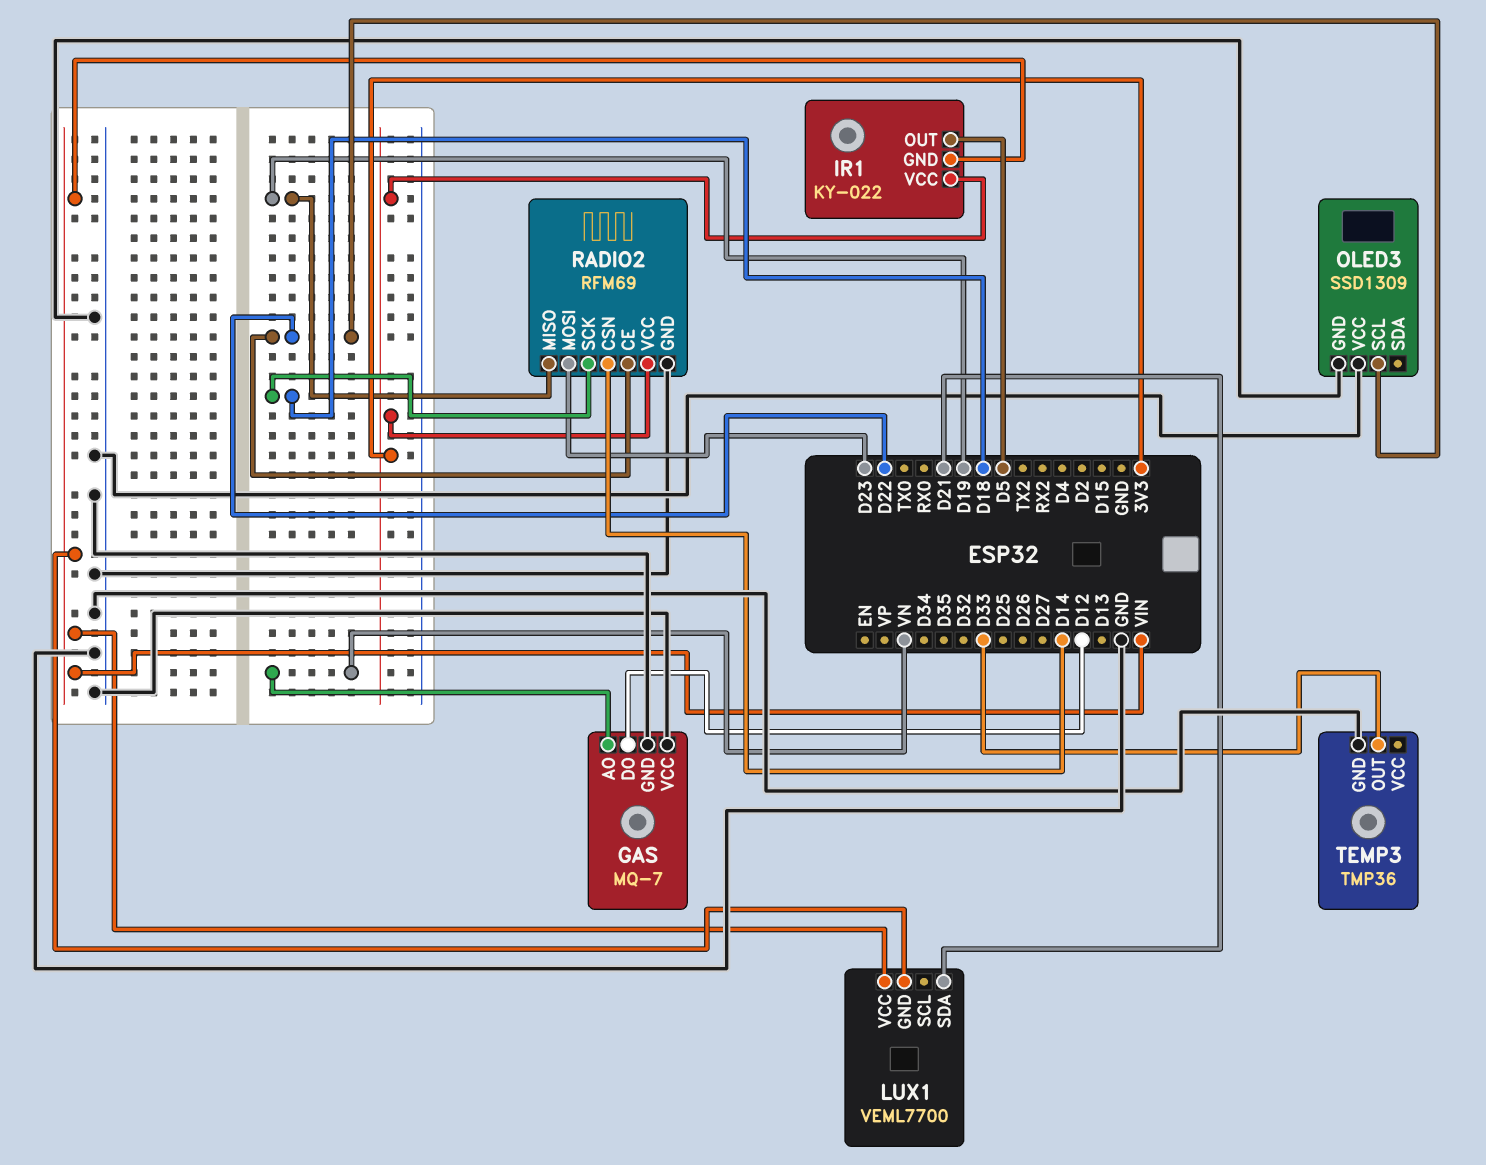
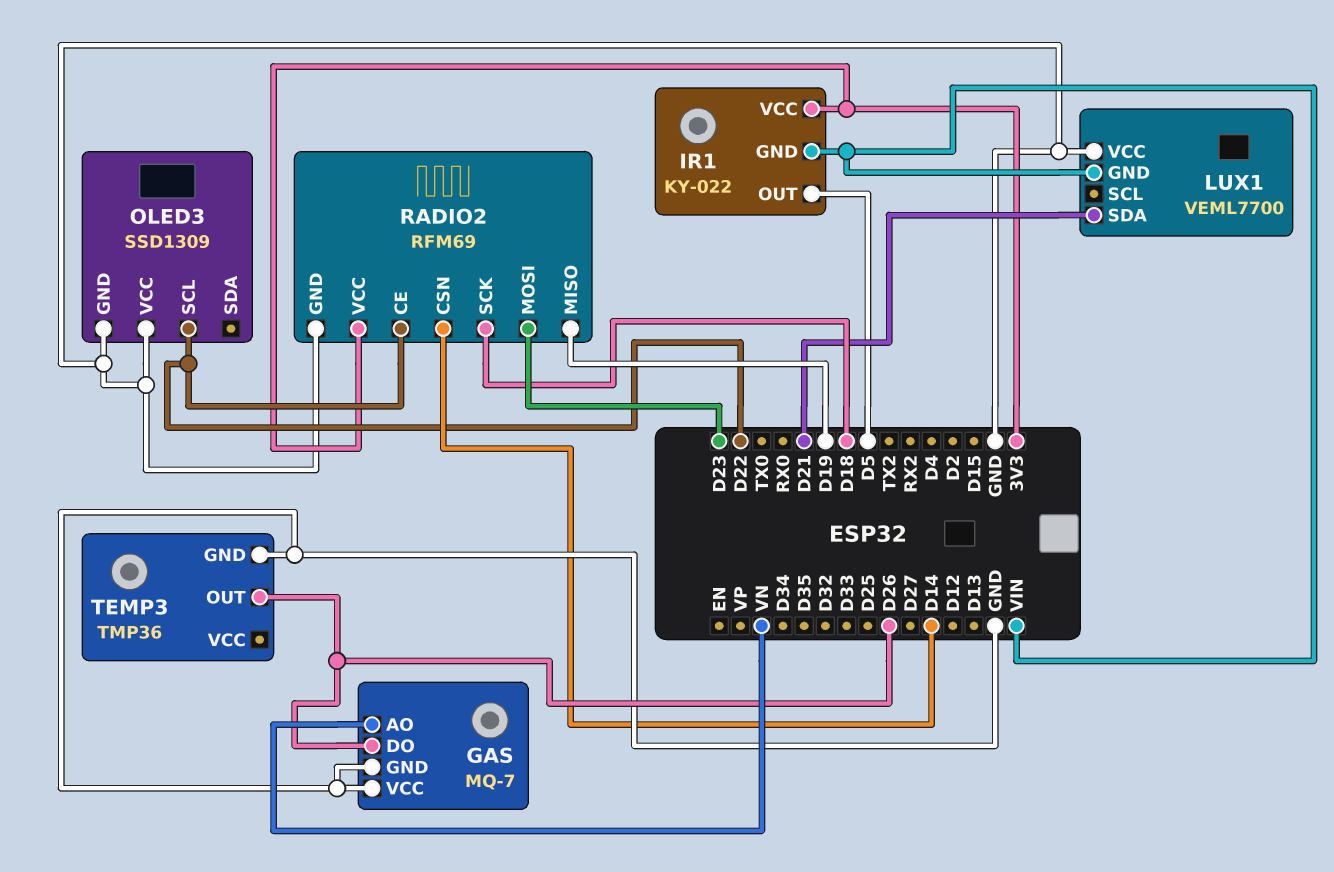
GAS pin DO: D12 -> D26
LUX1 pin VCC: VIN -> GND
TEMP3 pin OUT: D33 -> D26

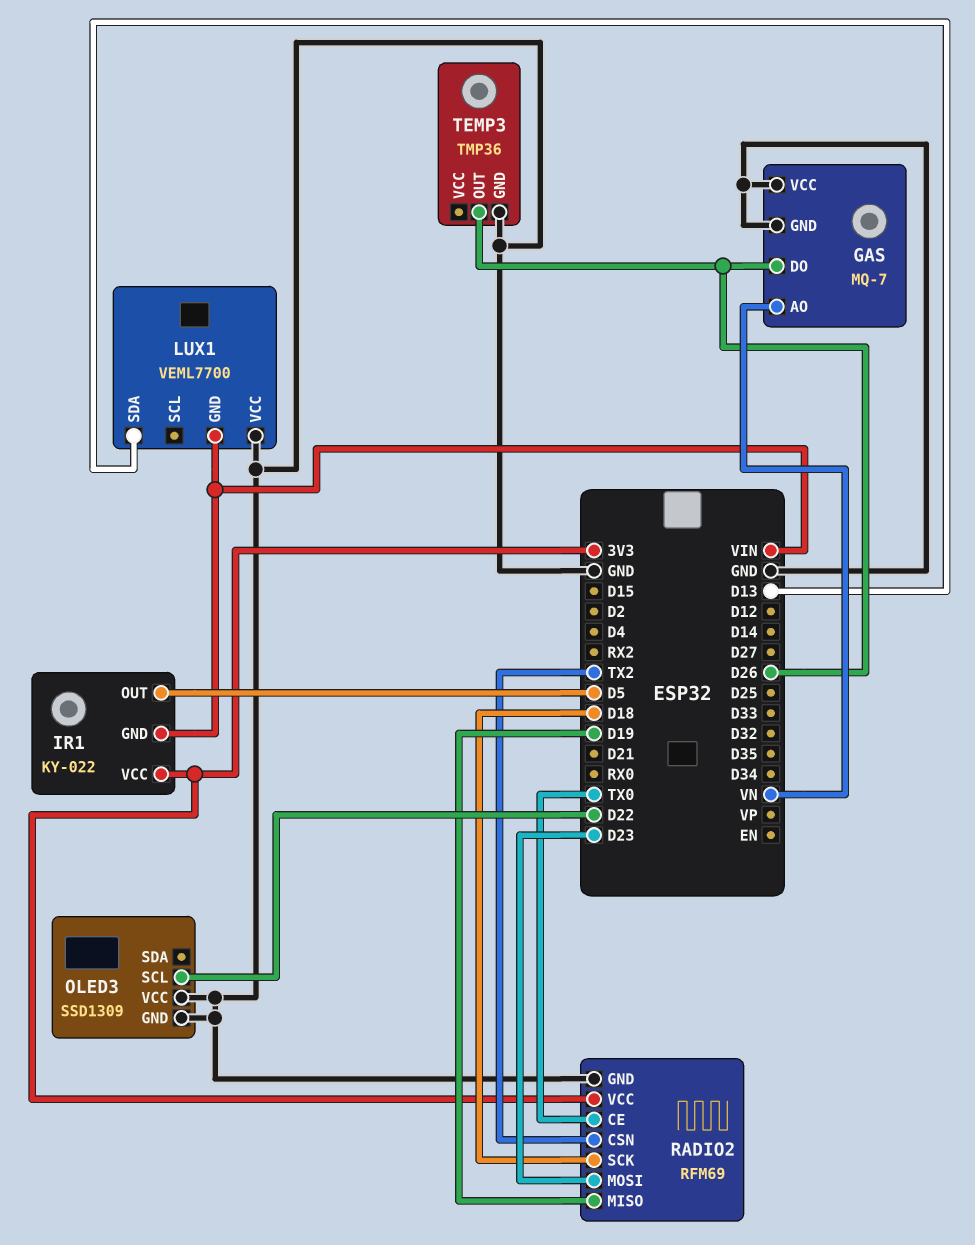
LUX1 pin SDA: D21 -> D13
RADIO2 pin CE: D22 -> TX0
RADIO2 pin CSN: D14 -> TX2

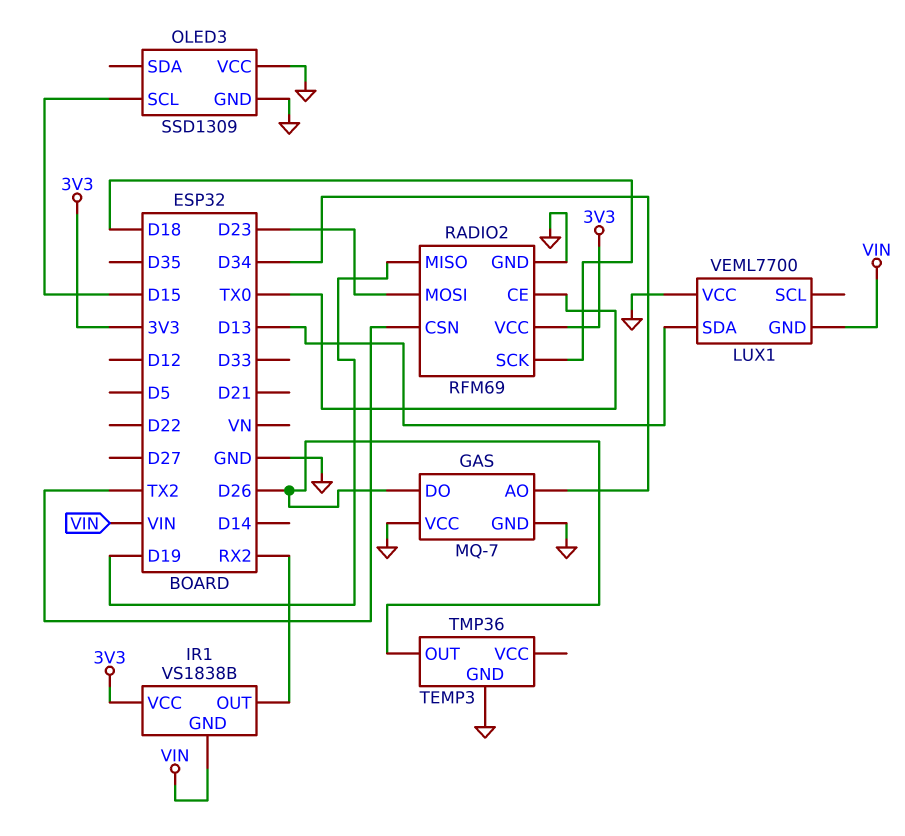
GAS pin AO: VN -> D34
IR1: KY-022 -> VS1838B
IR1 pin OUT: D5 -> RX2
OLED3 pin SCL: D22 -> D15

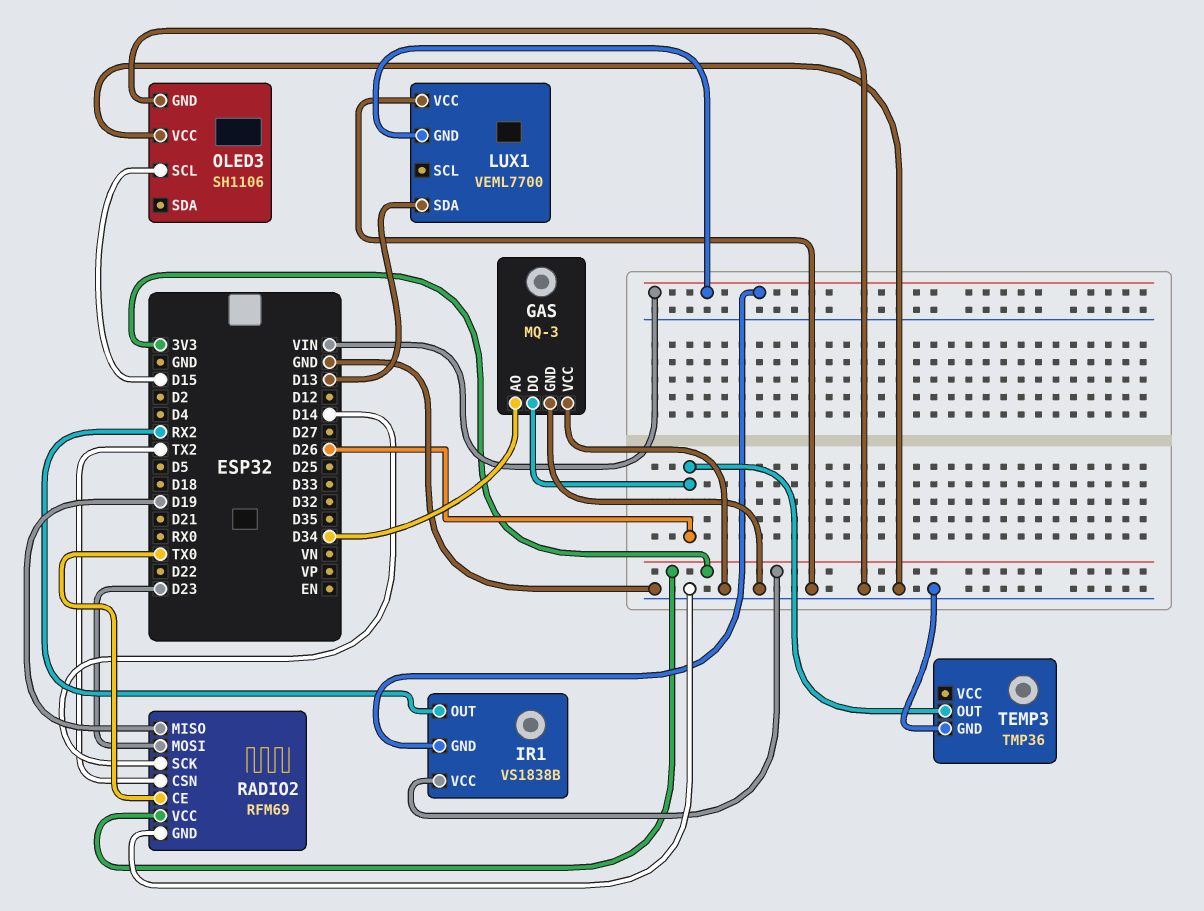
GAS: MQ-7 -> MQ-3
OLED3: SSD1309 -> SH1106
RADIO2 pin SCK: D18 -> D14

